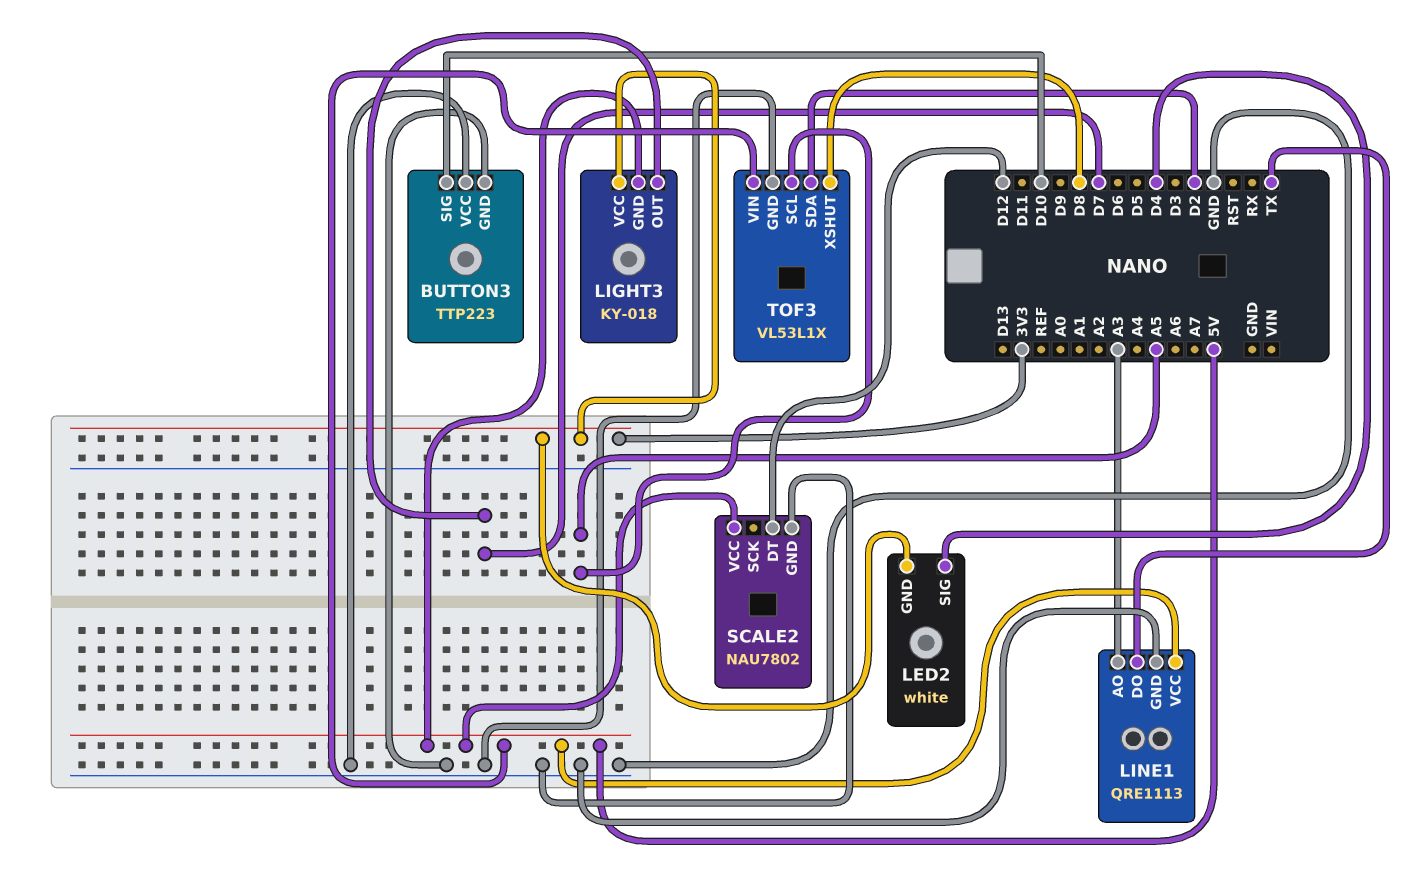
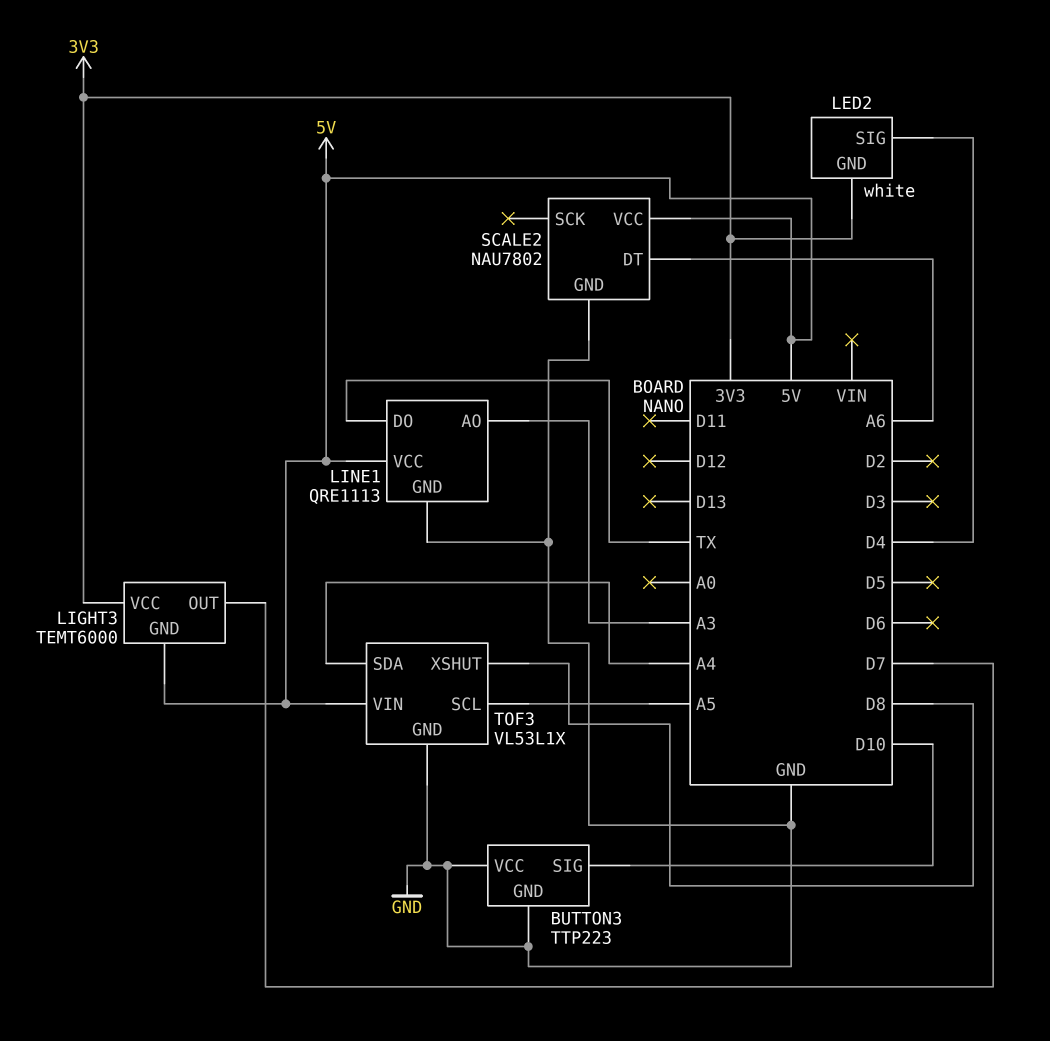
LIGHT3: KY-018 -> TEMT6000
SCALE2 pin DT: D12 -> A6
TOF3 pin SDA: D2 -> A4

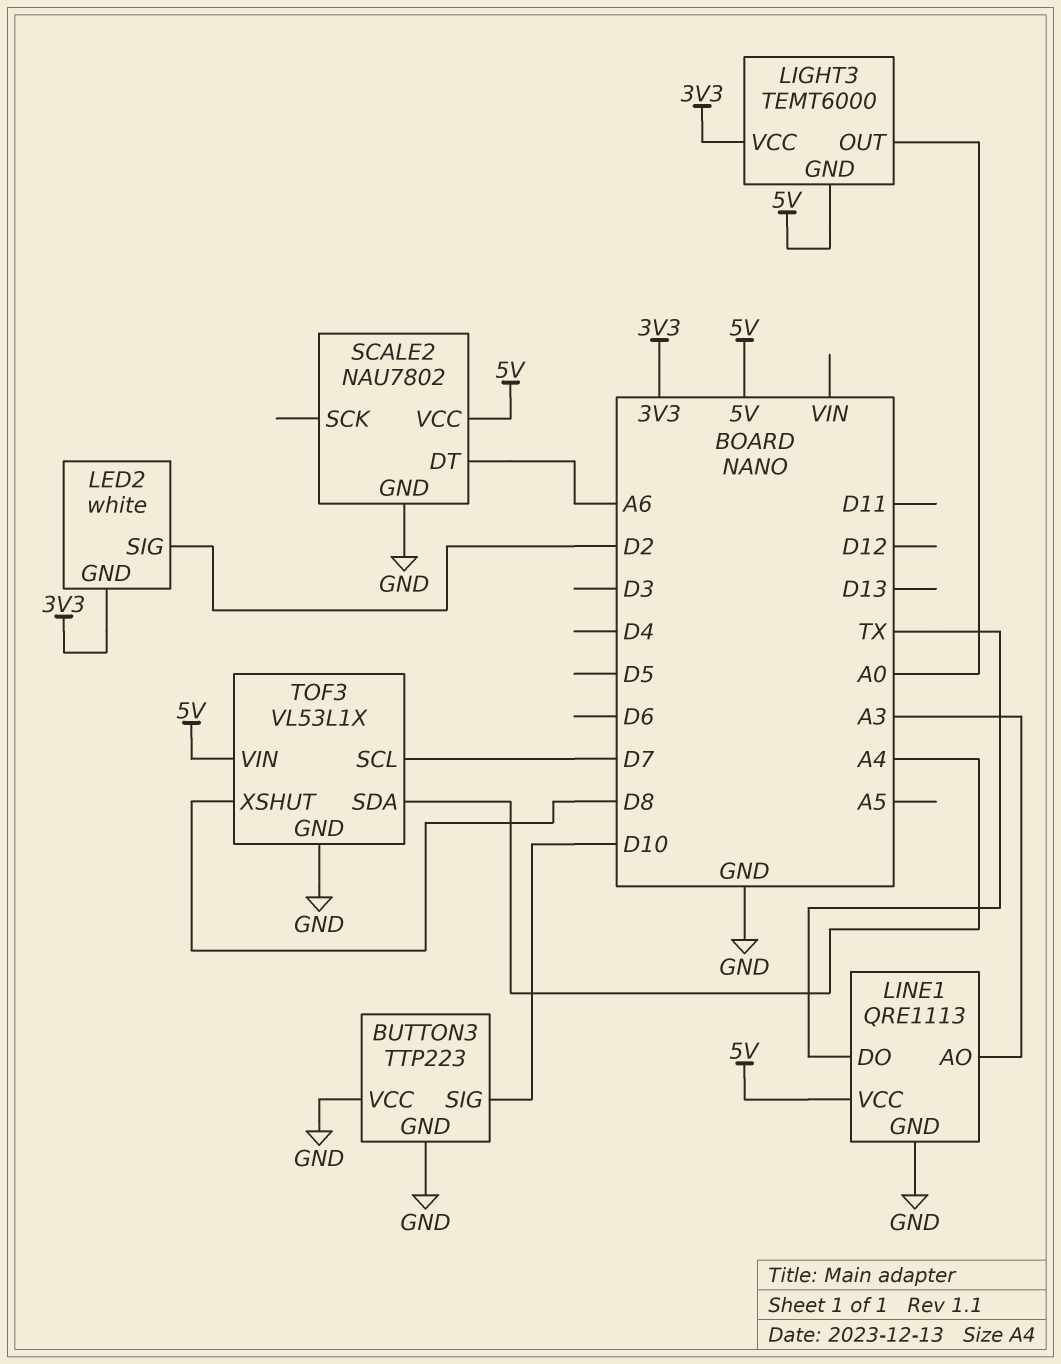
LED2 pin SIG: D4 -> D2
LIGHT3 pin OUT: D7 -> A0
TOF3 pin SCL: A5 -> D7

